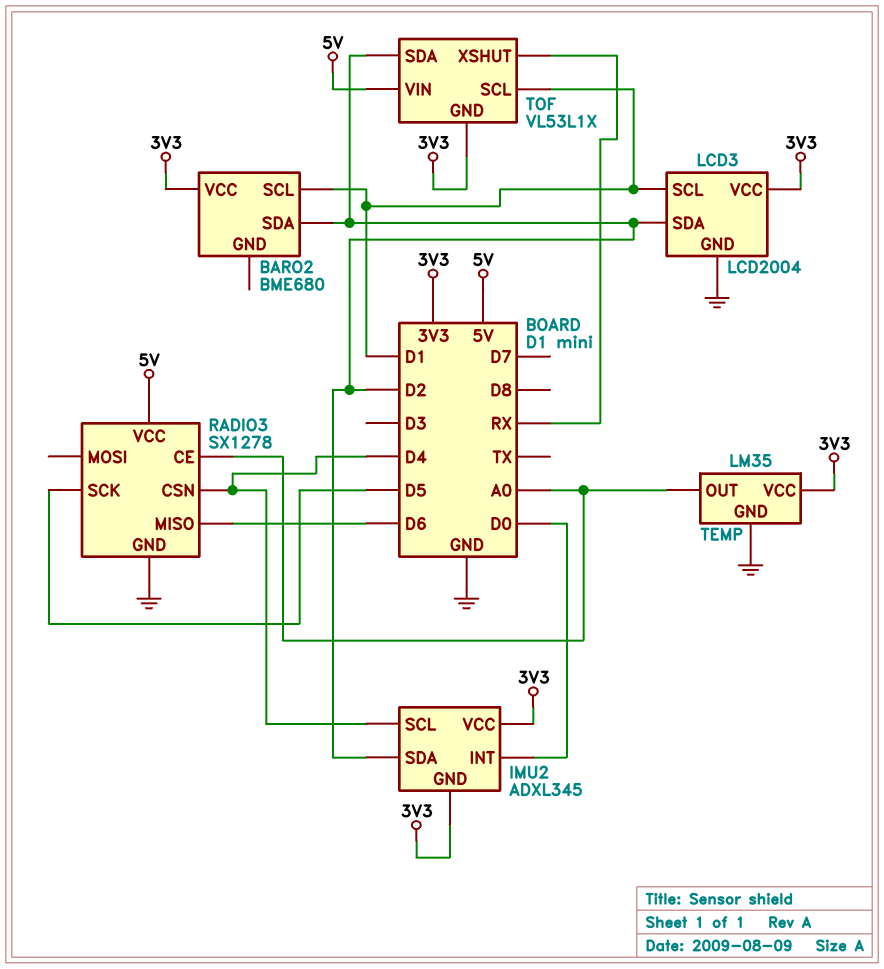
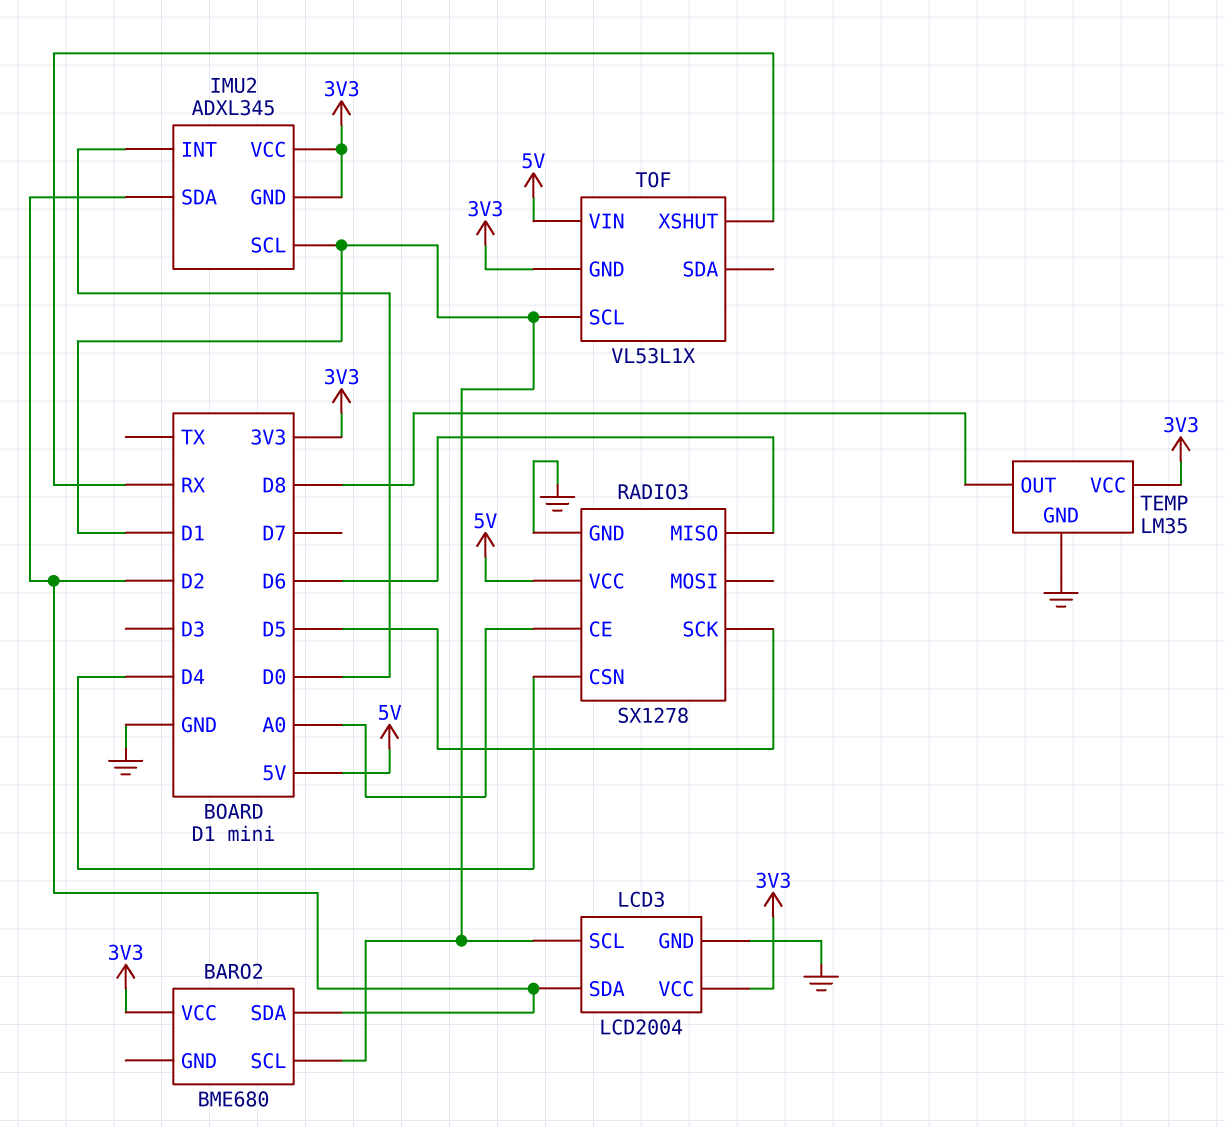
IMU2 pin SCL: D4 -> D1
TEMP pin OUT: A0 -> D8
TOF pin SDA: D2 -> none

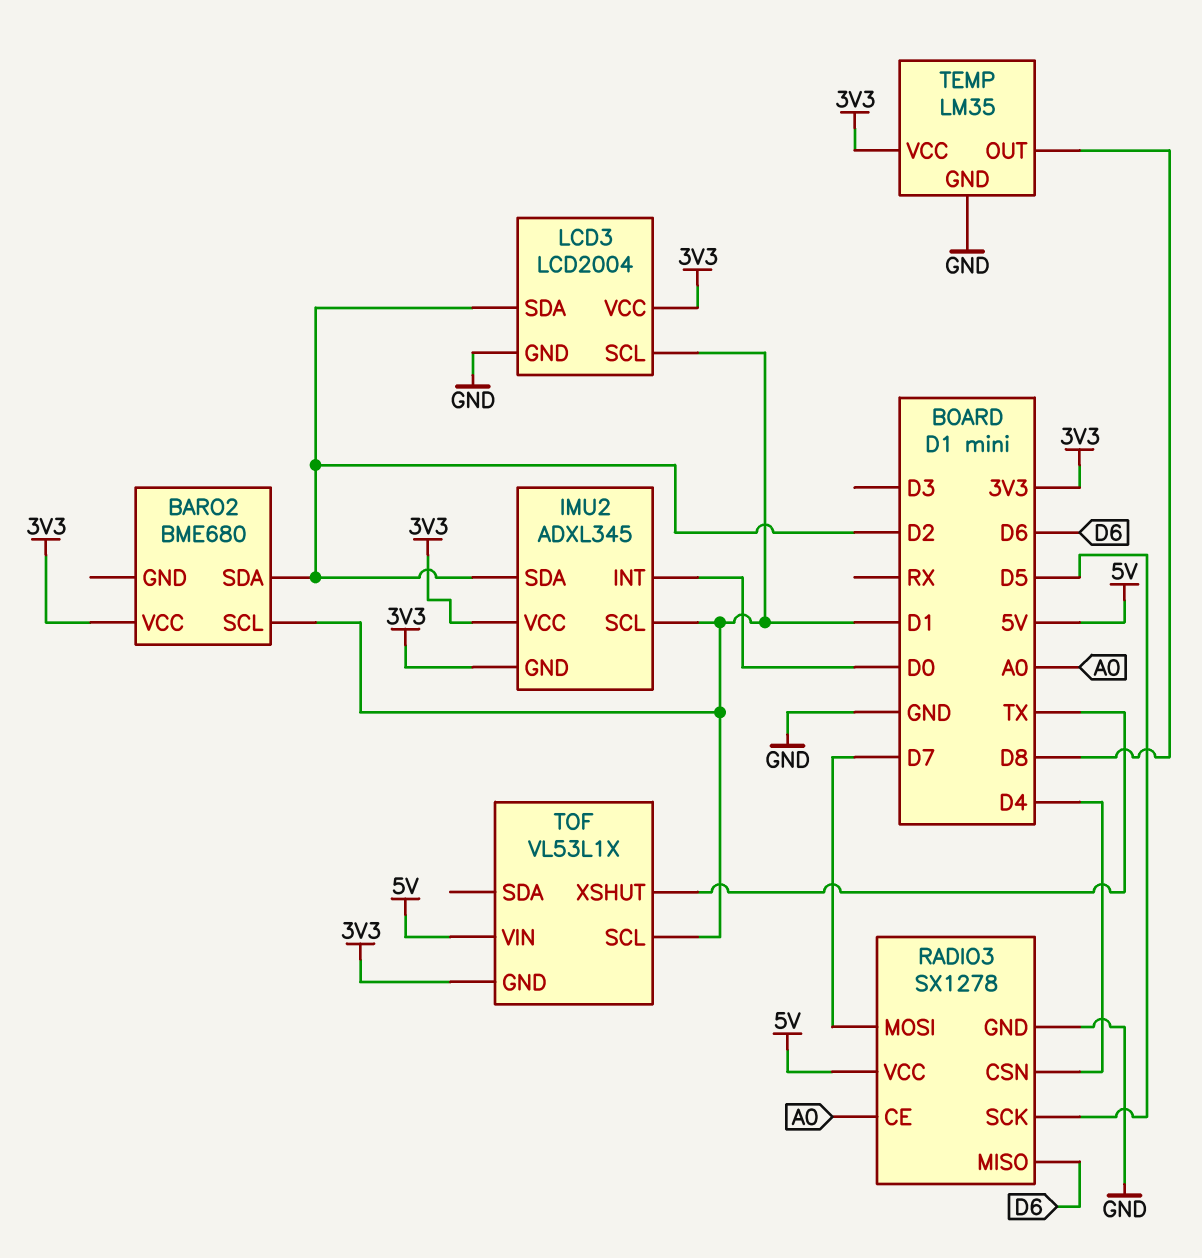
RADIO3 pin MOSI: none -> D7
TOF pin XSHUT: RX -> TX

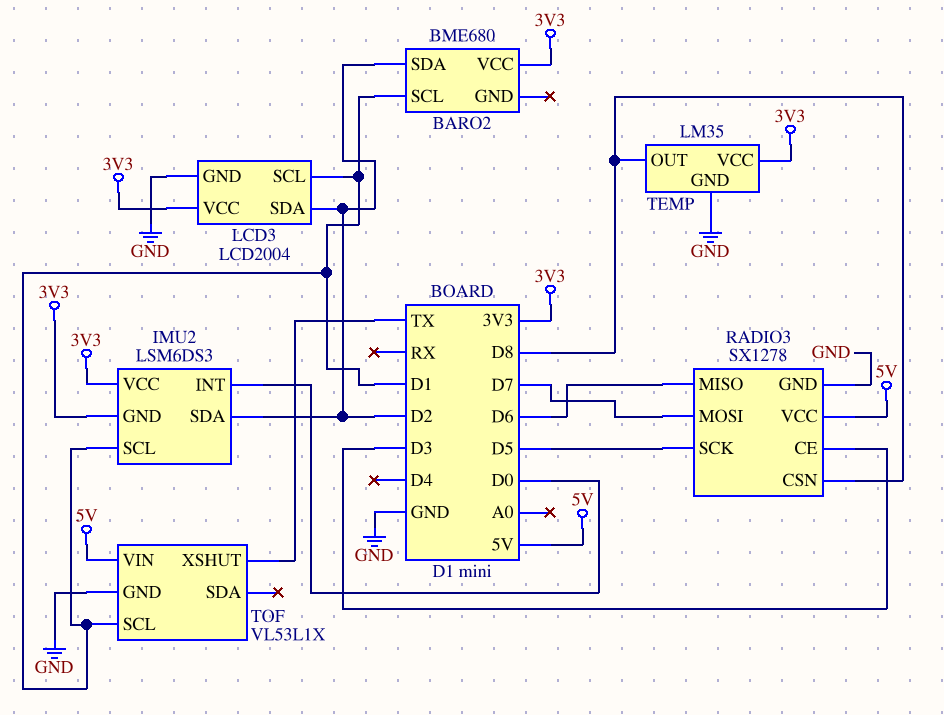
IMU2: ADXL345 -> LSM6DS3
RADIO3 pin CE: A0 -> D3
RADIO3 pin CSN: D4 -> D8
TOF pin GND: 3V3 -> GND

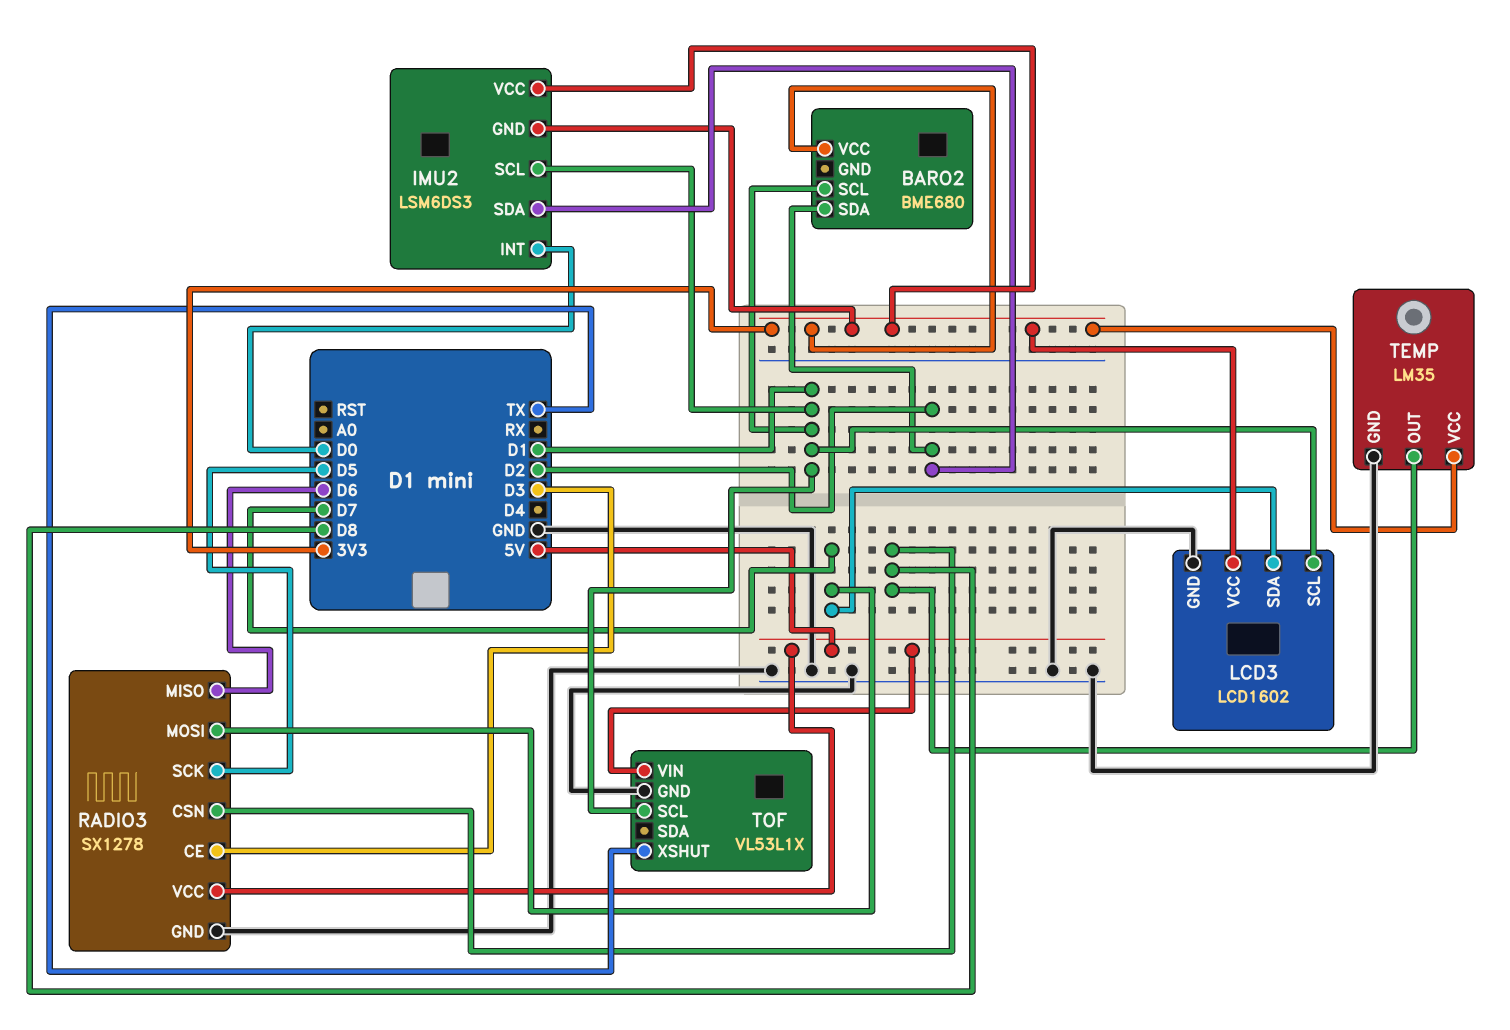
LCD3: LCD2004 -> LCD1602
LCD3 pin SDA: D2 -> D7

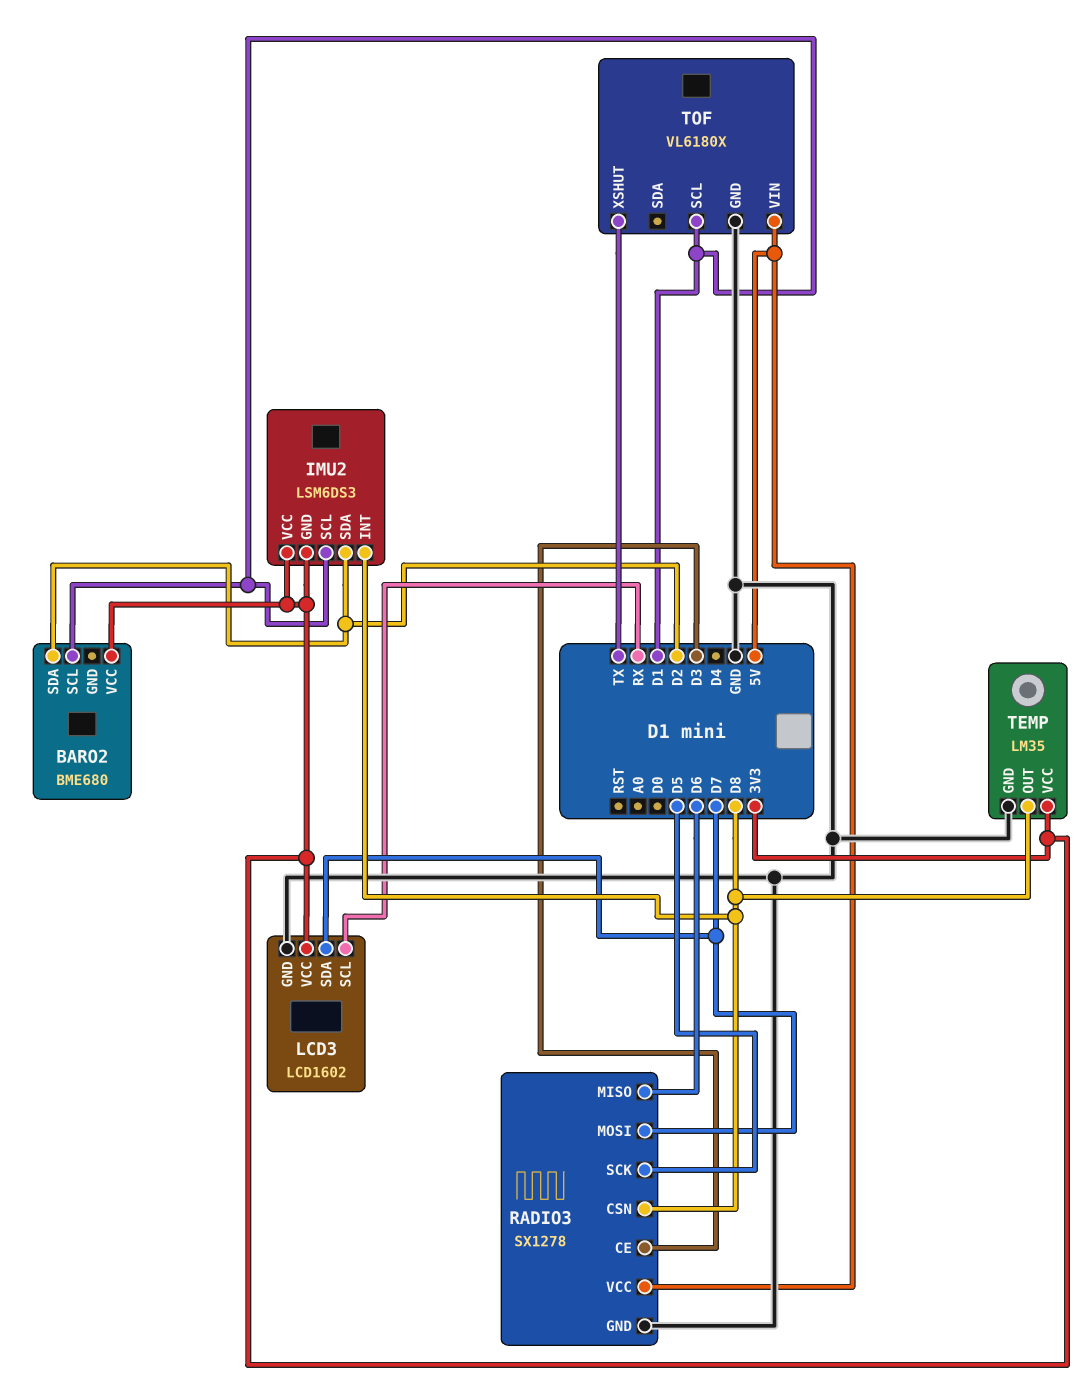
IMU2 pin INT: D0 -> D8
LCD3 pin SCL: D1 -> RX
TOF: VL53L1X -> VL6180X

